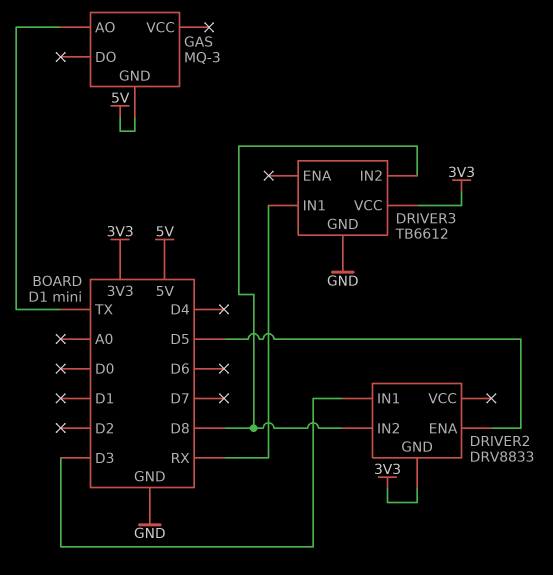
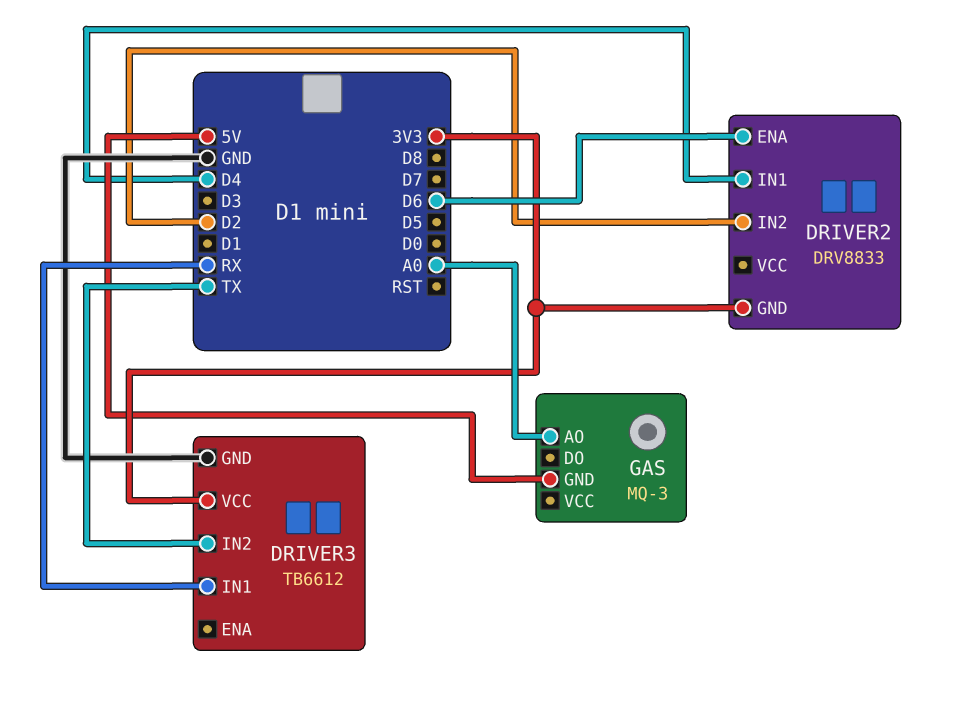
DRIVER2 pin ENA: D5 -> D6
DRIVER2 pin IN1: D3 -> D4
DRIVER2 pin IN2: D8 -> D2
DRIVER3 pin IN2: D8 -> TX
GAS pin AO: TX -> A0

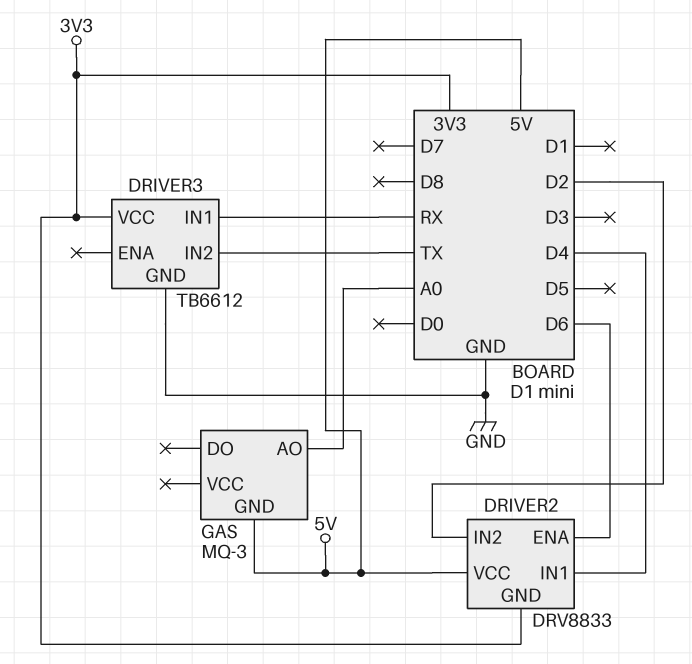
DRIVER2 pin VCC: none -> 5V

